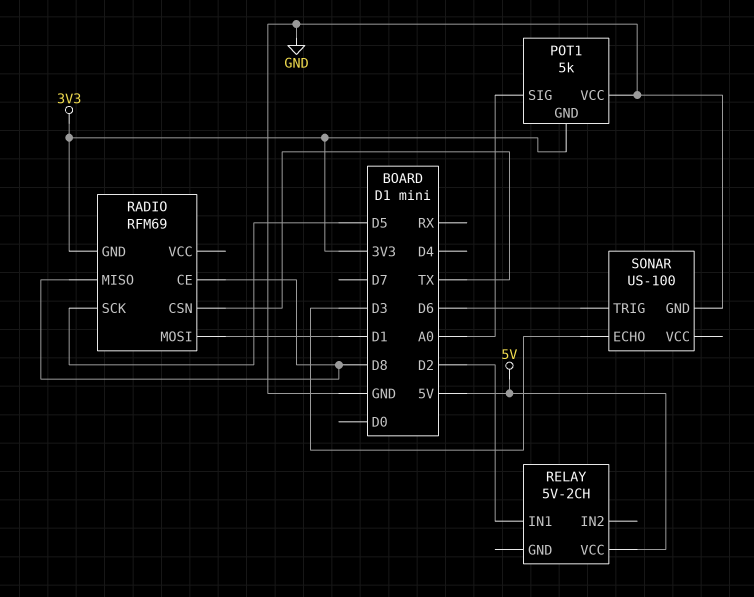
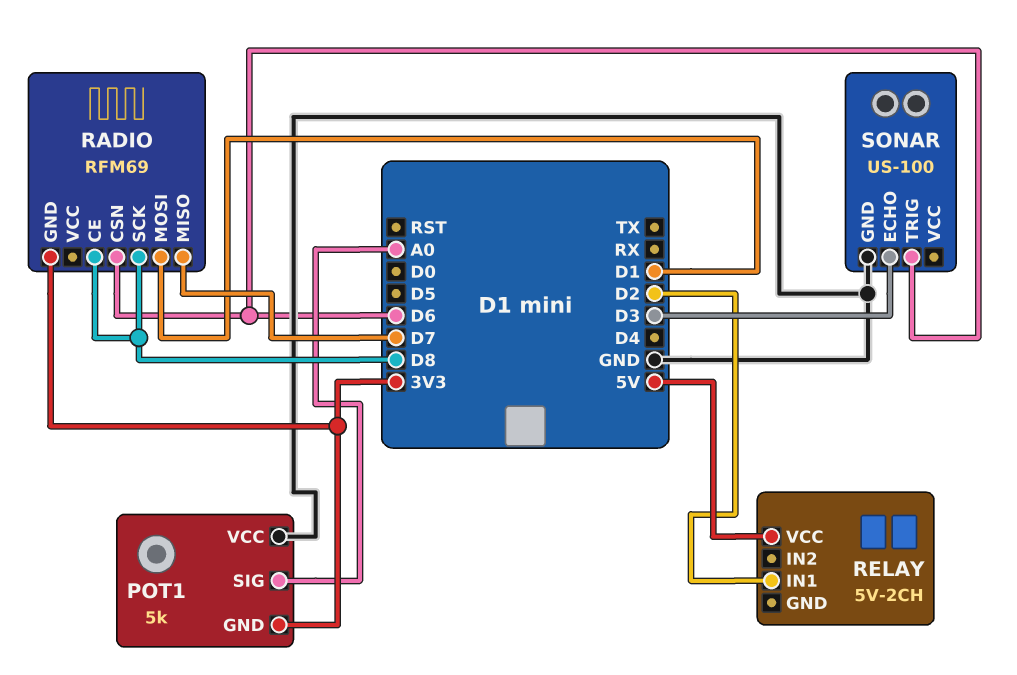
RADIO pin CSN: TX -> D6
RADIO pin MISO: D8 -> D7
RADIO pin SCK: D5 -> D8

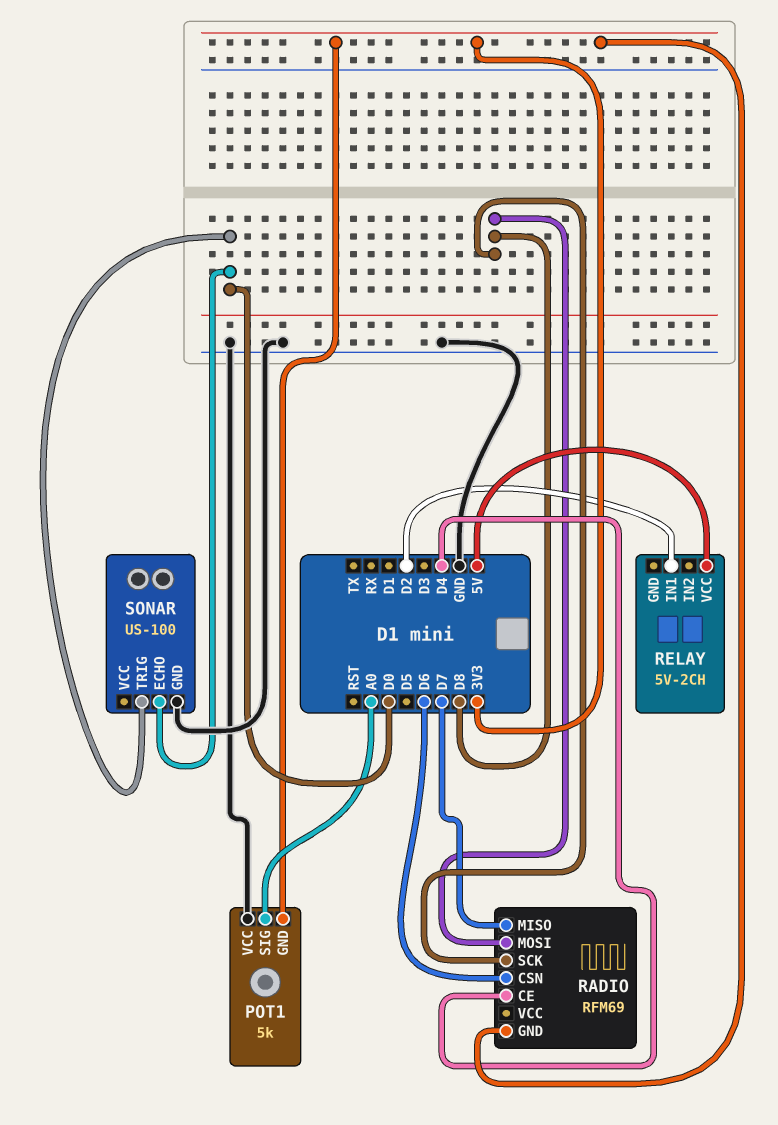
RADIO pin CE: D8 -> D4
RADIO pin MOSI: D1 -> D8
SONAR pin ECHO: D3 -> D0
SONAR pin TRIG: D6 -> D0

